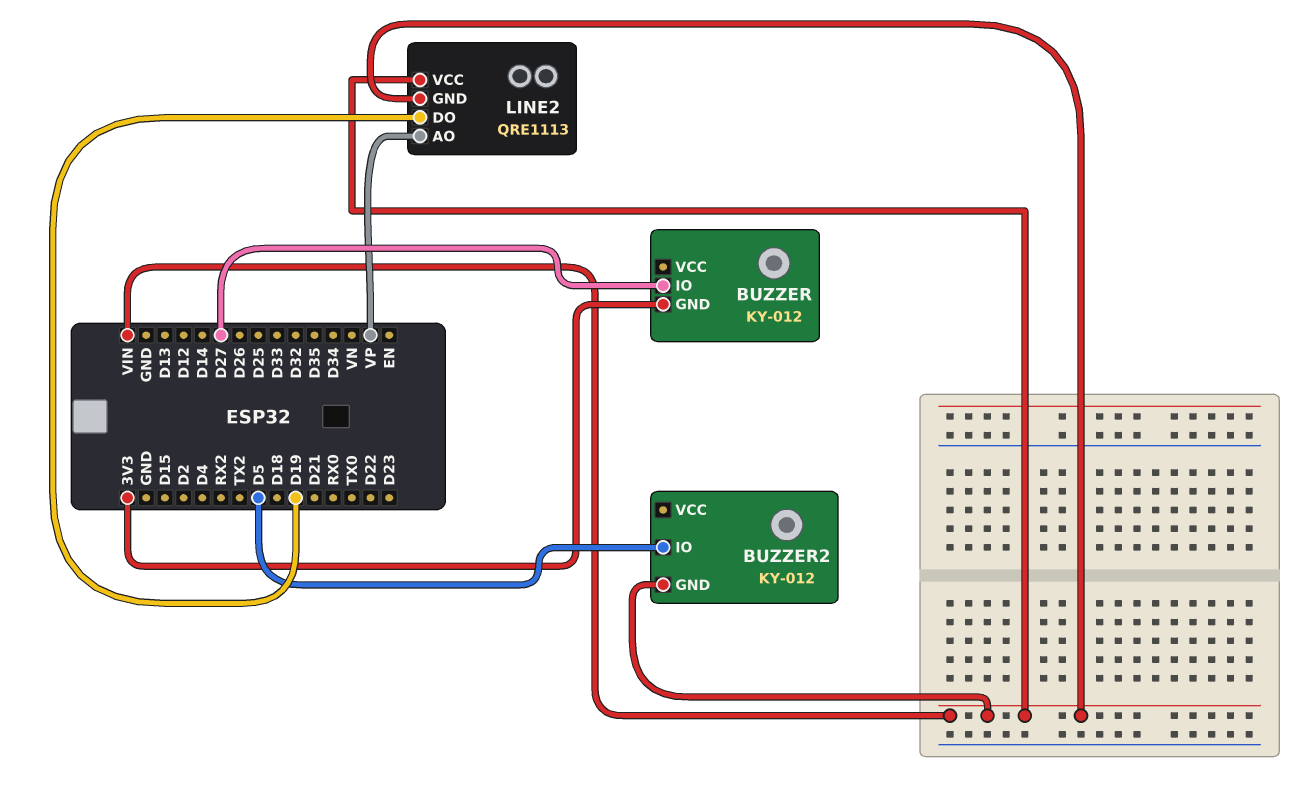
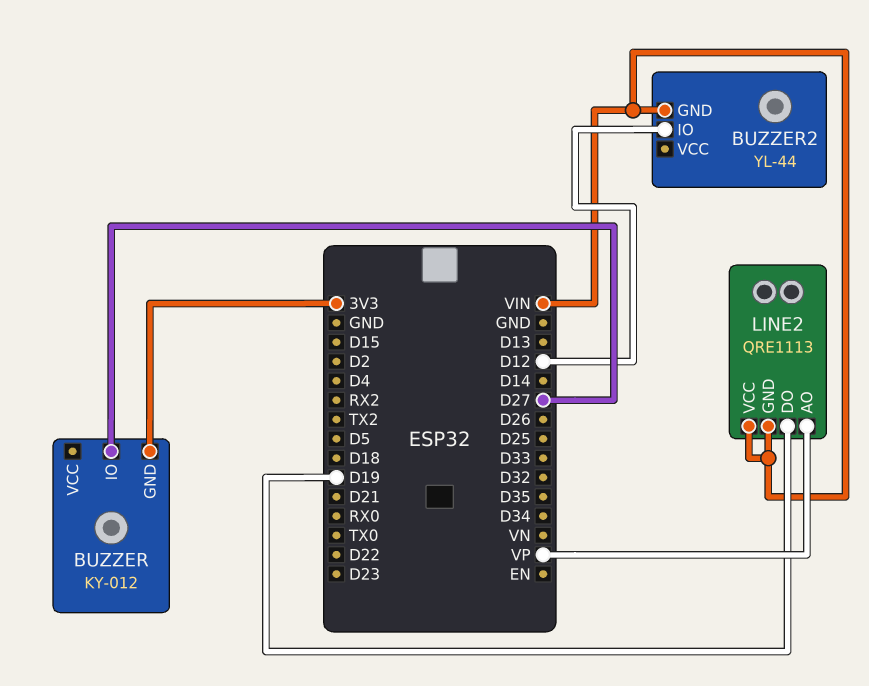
BUZZER2: KY-012 -> YL-44
BUZZER2 pin IO: D5 -> D12

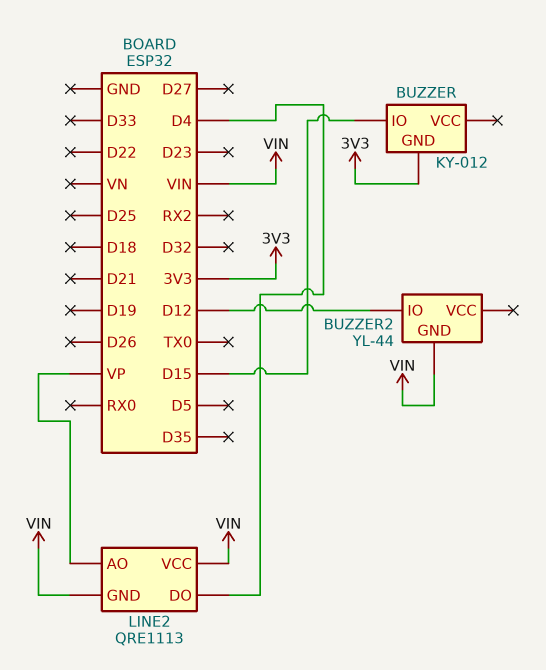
BUZZER pin IO: D27 -> D15
LINE2 pin DO: D19 -> D4

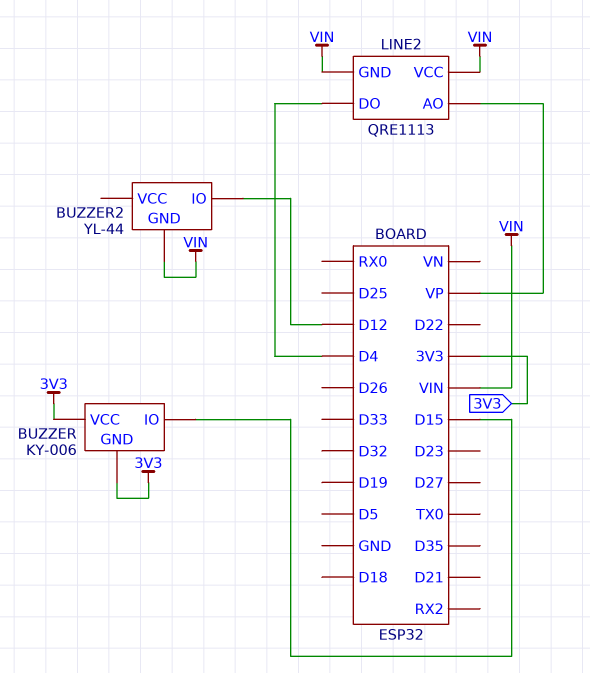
BUZZER: KY-012 -> KY-006
BUZZER pin VCC: none -> 3V3

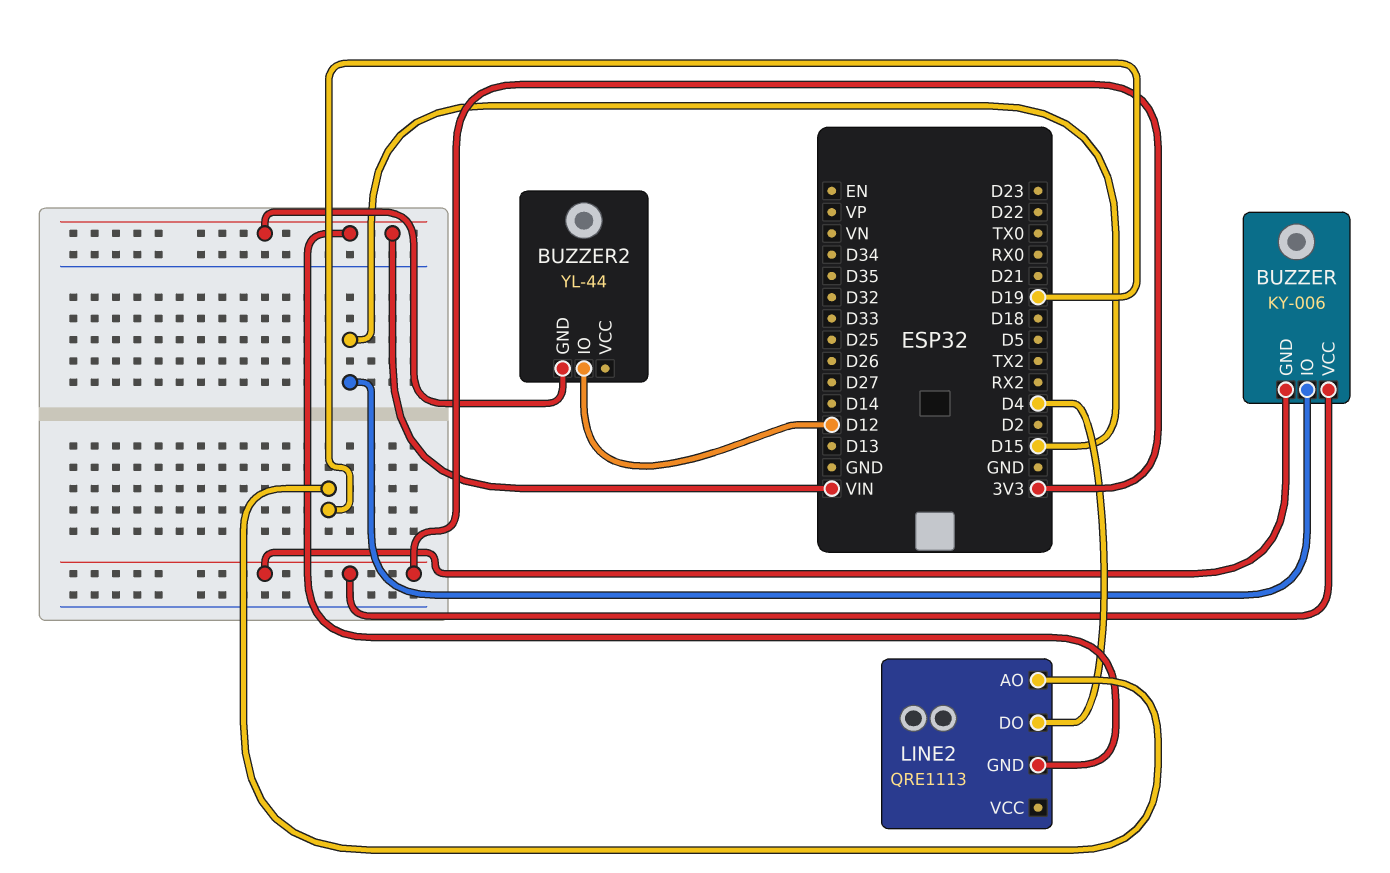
LINE2 pin AO: VP -> D19
LINE2 pin VCC: VIN -> none

